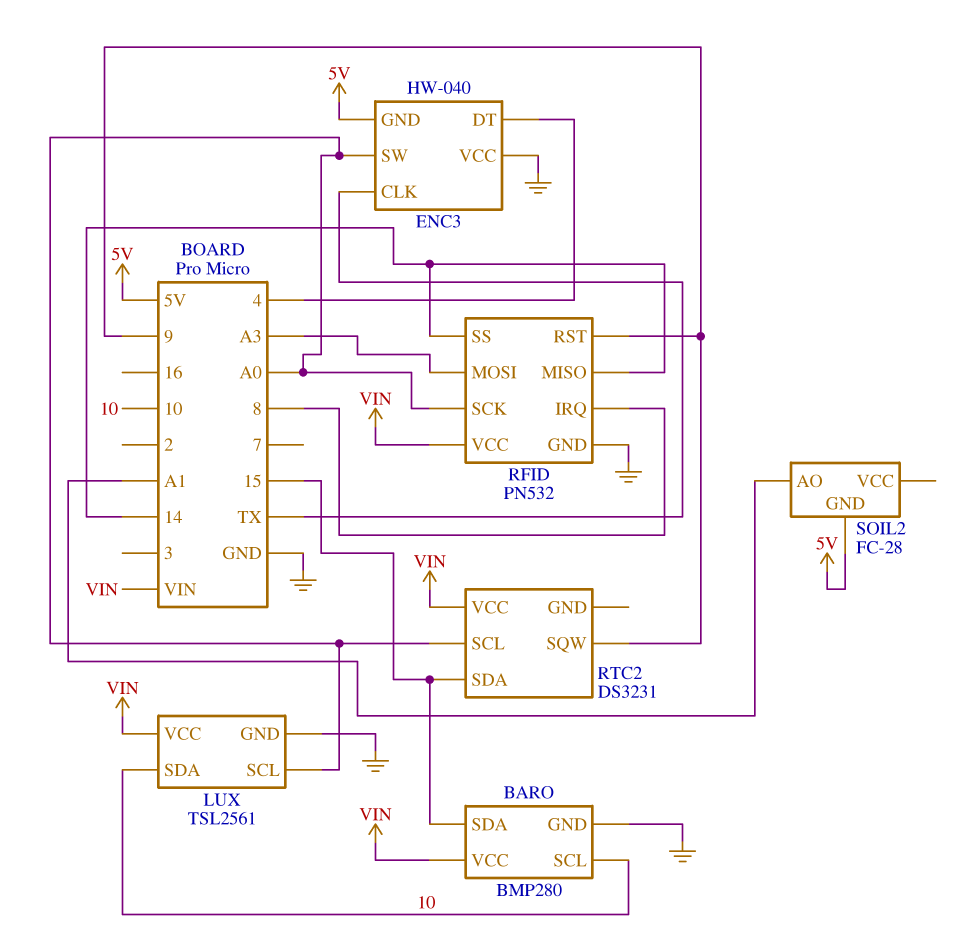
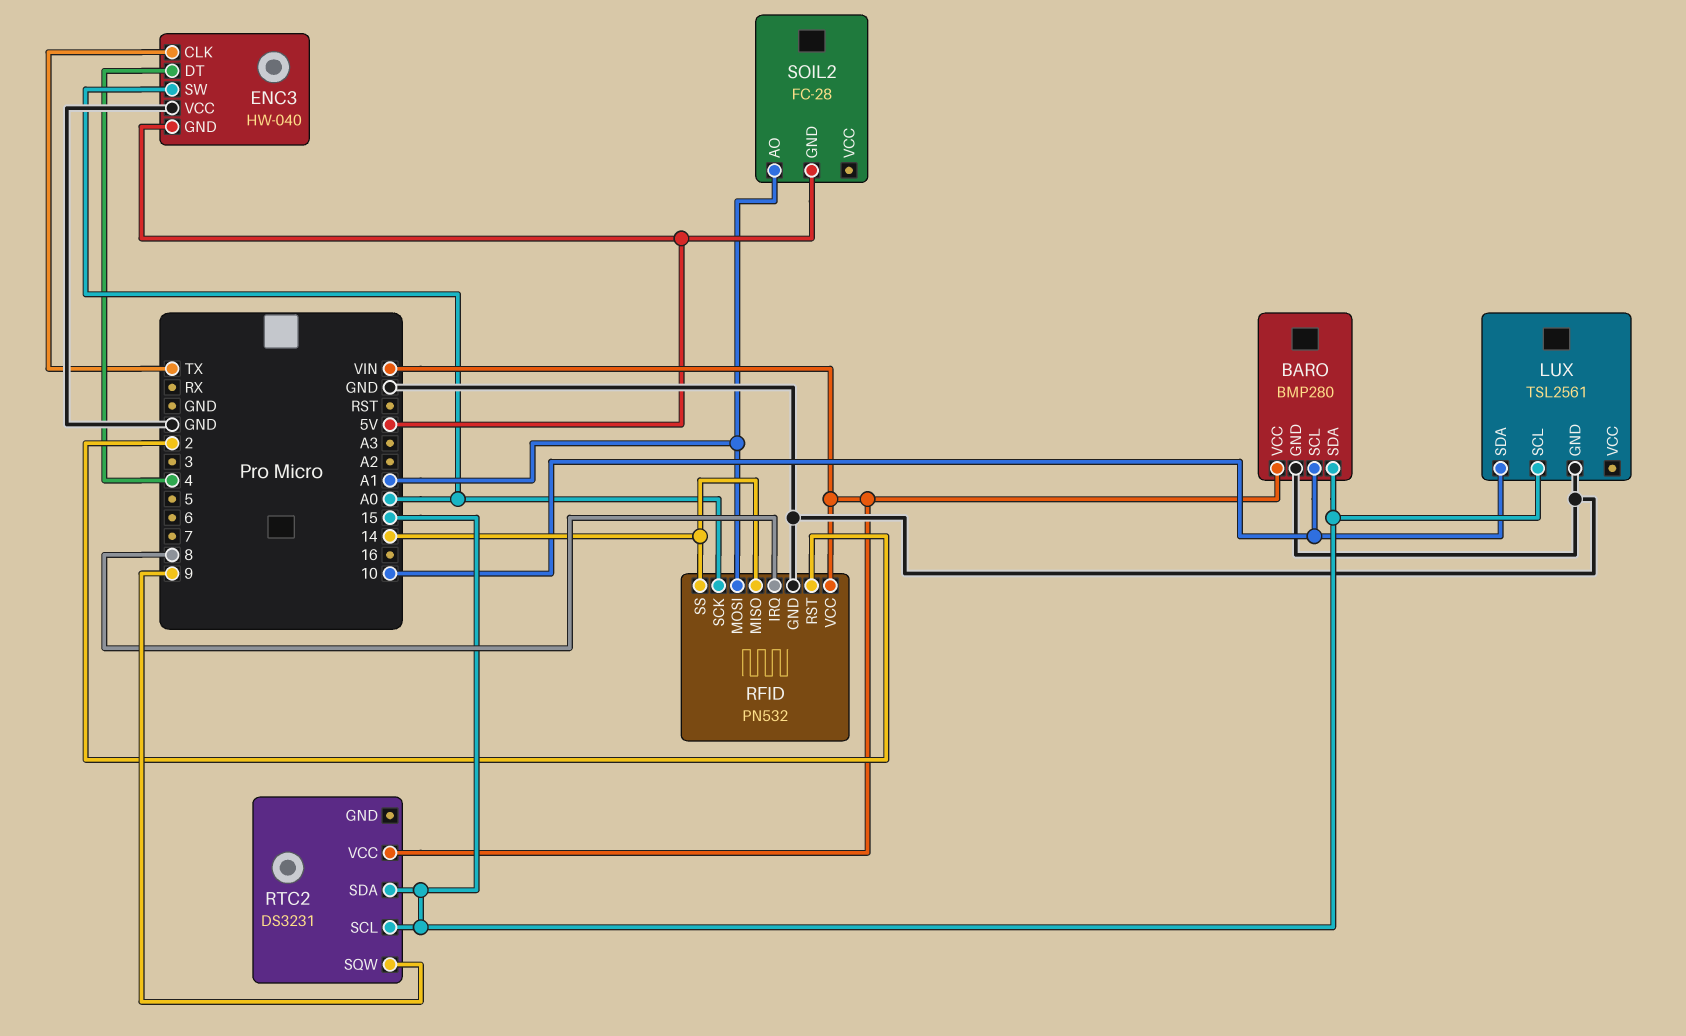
LUX pin SCL: A0 -> 15
LUX pin VCC: VIN -> none
RFID pin MOSI: A3 -> A1
RFID pin RST: 9 -> 2
RTC2 pin SCL: A0 -> 15

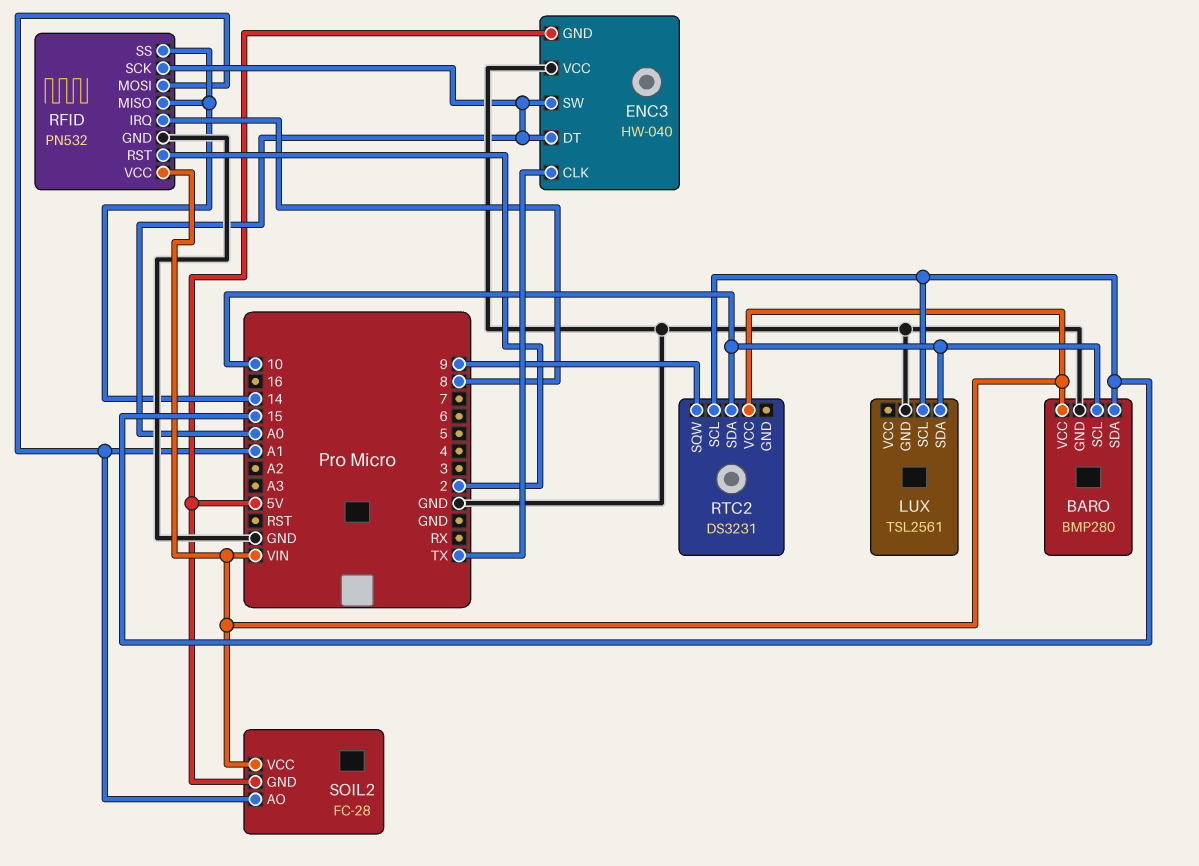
ENC3 pin DT: 4 -> A0
RTC2 pin SDA: 15 -> 10
SOIL2 pin VCC: none -> VIN

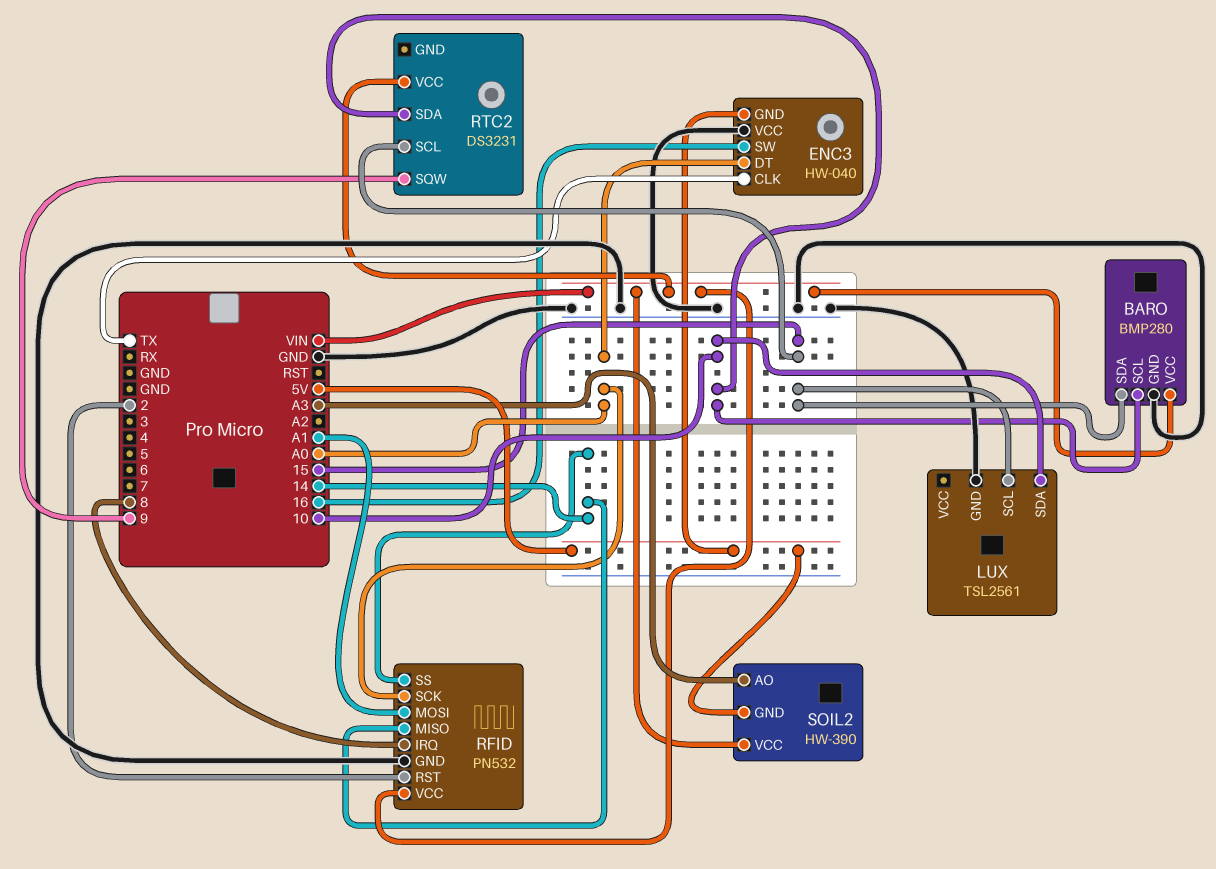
ENC3 pin SW: A0 -> 16
SOIL2: FC-28 -> HW-390
SOIL2 pin AO: A1 -> A3

